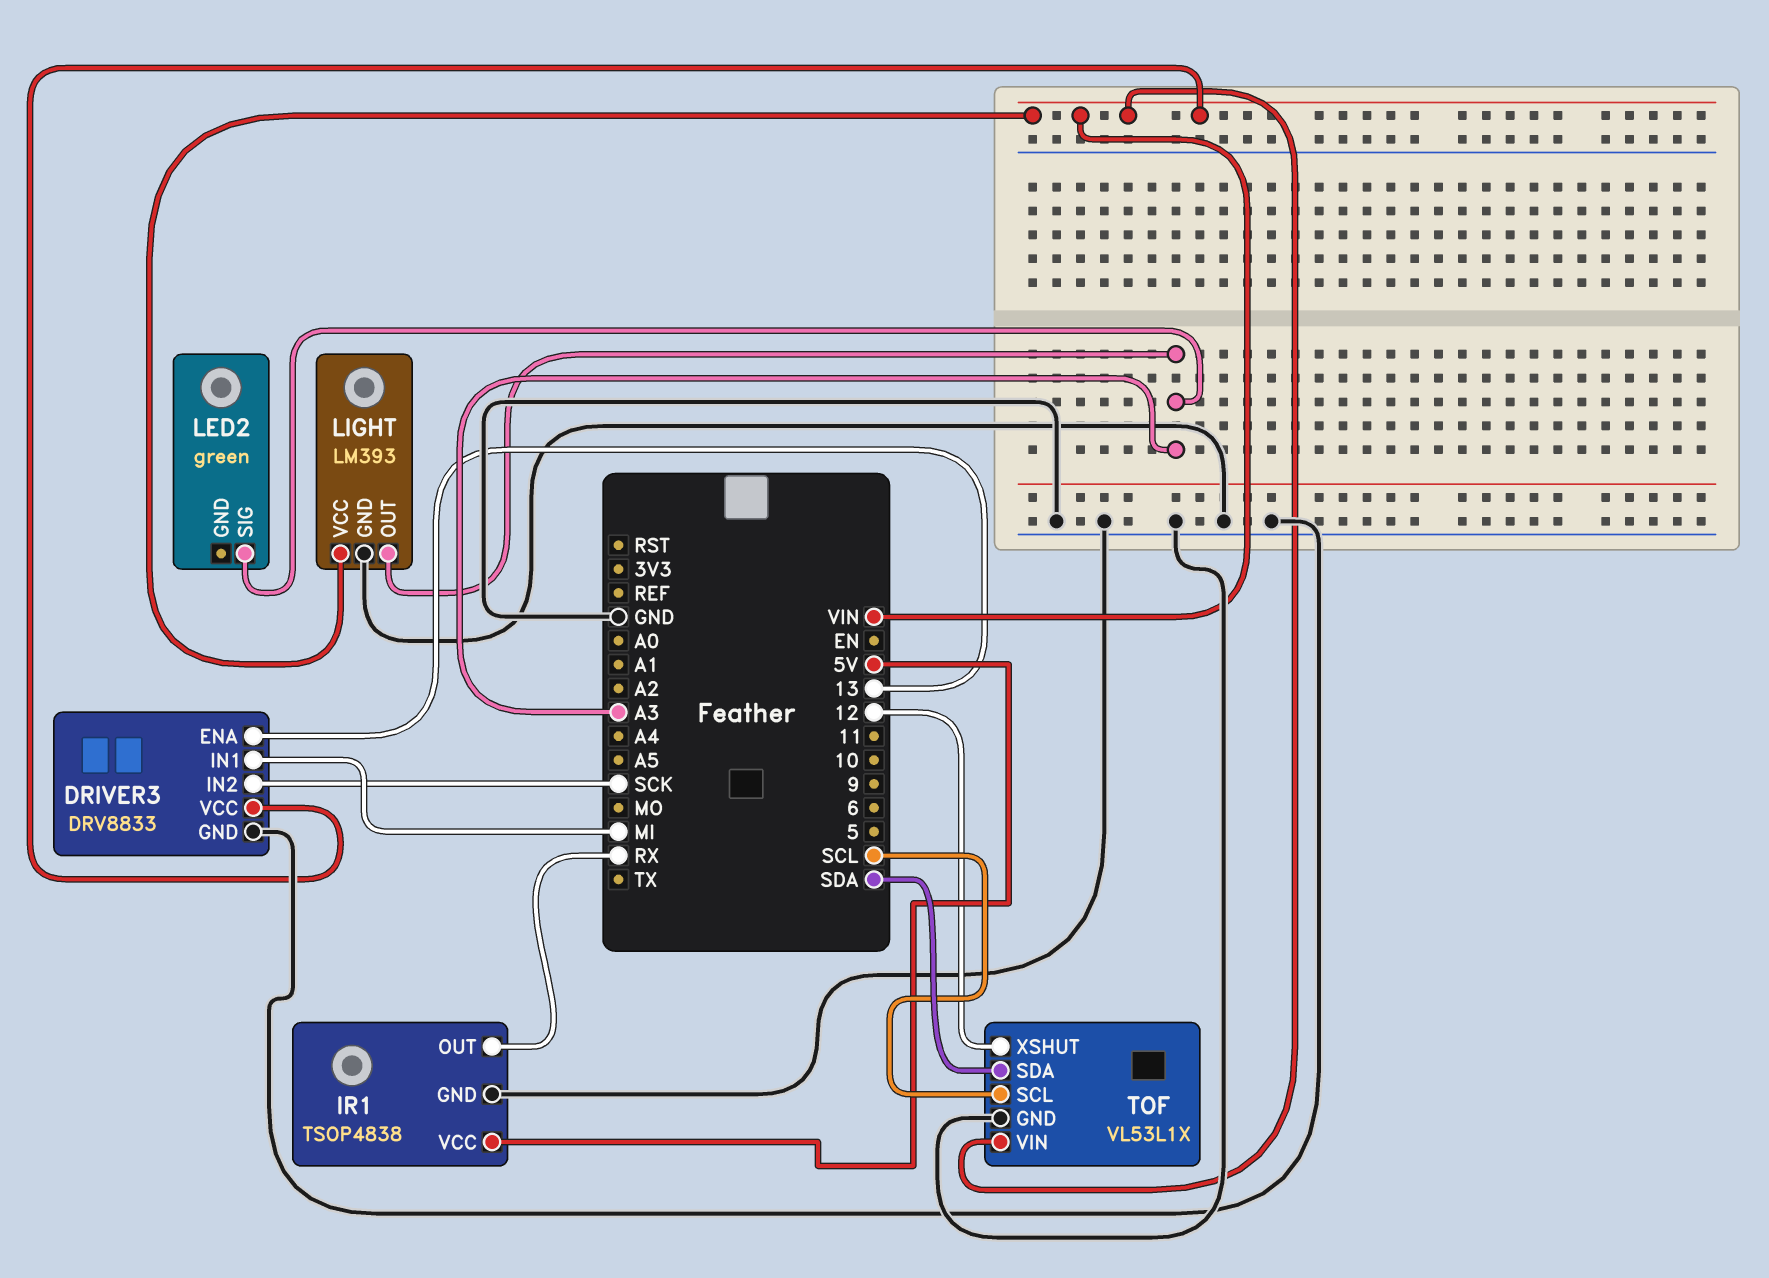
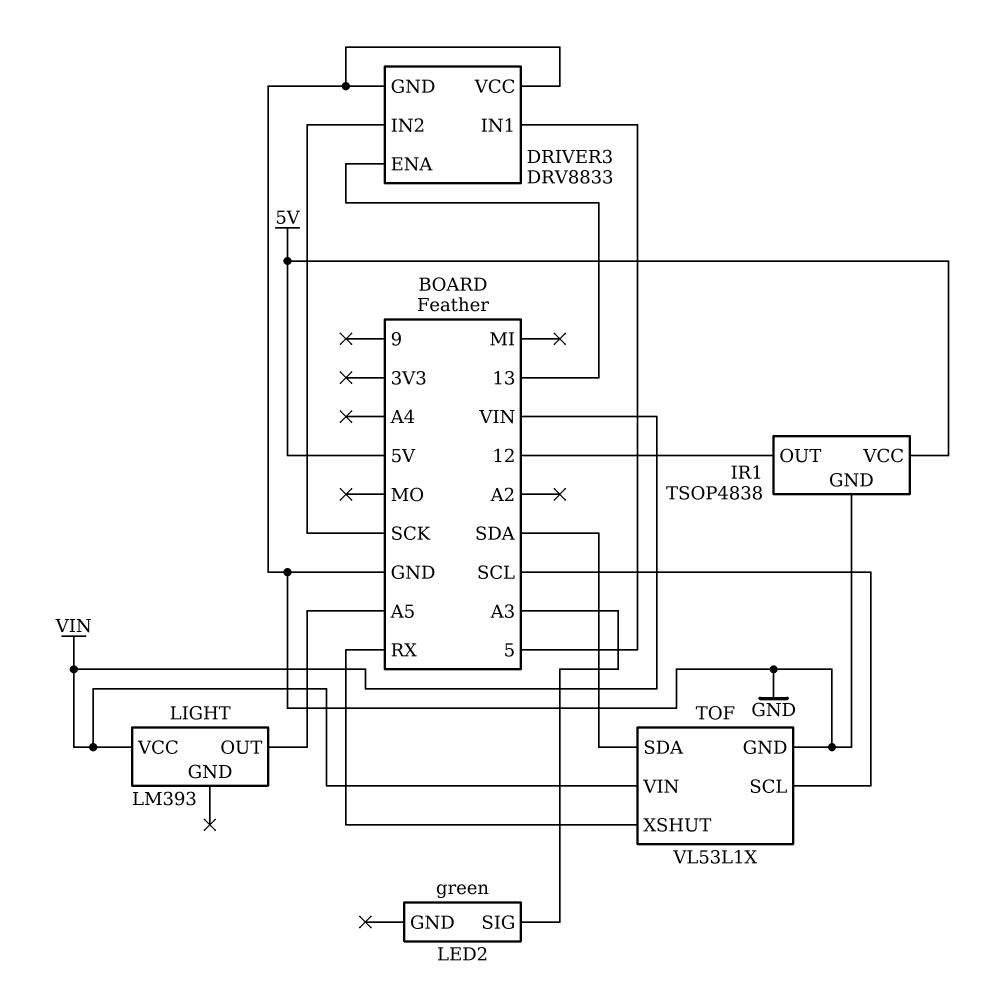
DRIVER3 pin IN1: MI -> 5
DRIVER3 pin VCC: VIN -> GND
IR1 pin OUT: RX -> 12
LIGHT pin GND: GND -> none
LIGHT pin OUT: A3 -> A5
TOF pin XSHUT: 12 -> RX

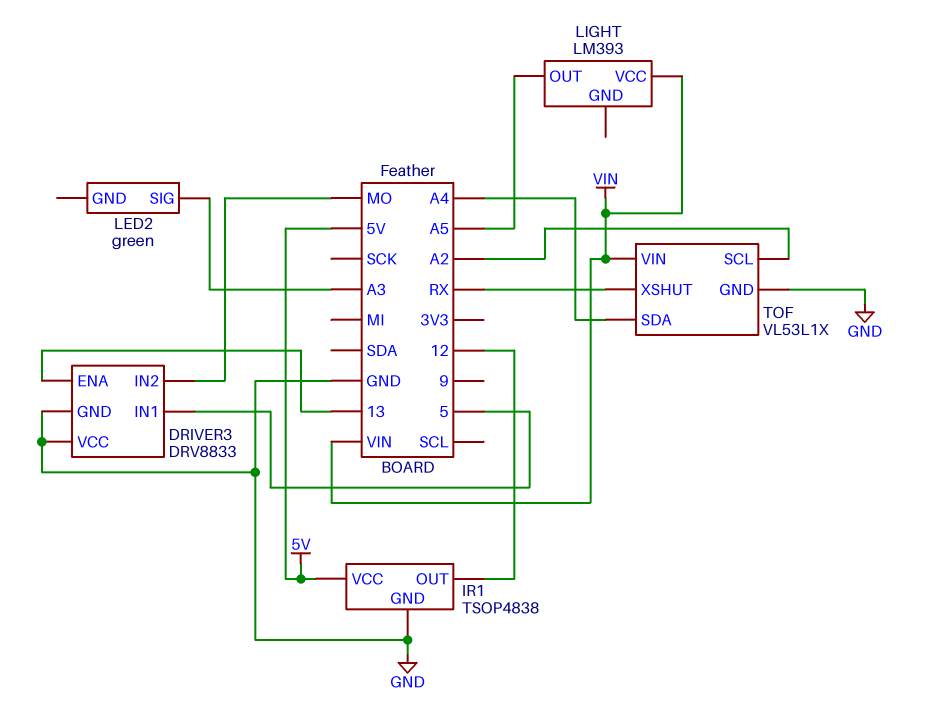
DRIVER3 pin IN2: SCK -> MO
TOF pin SCL: SCL -> A2
TOF pin SDA: SDA -> A4

